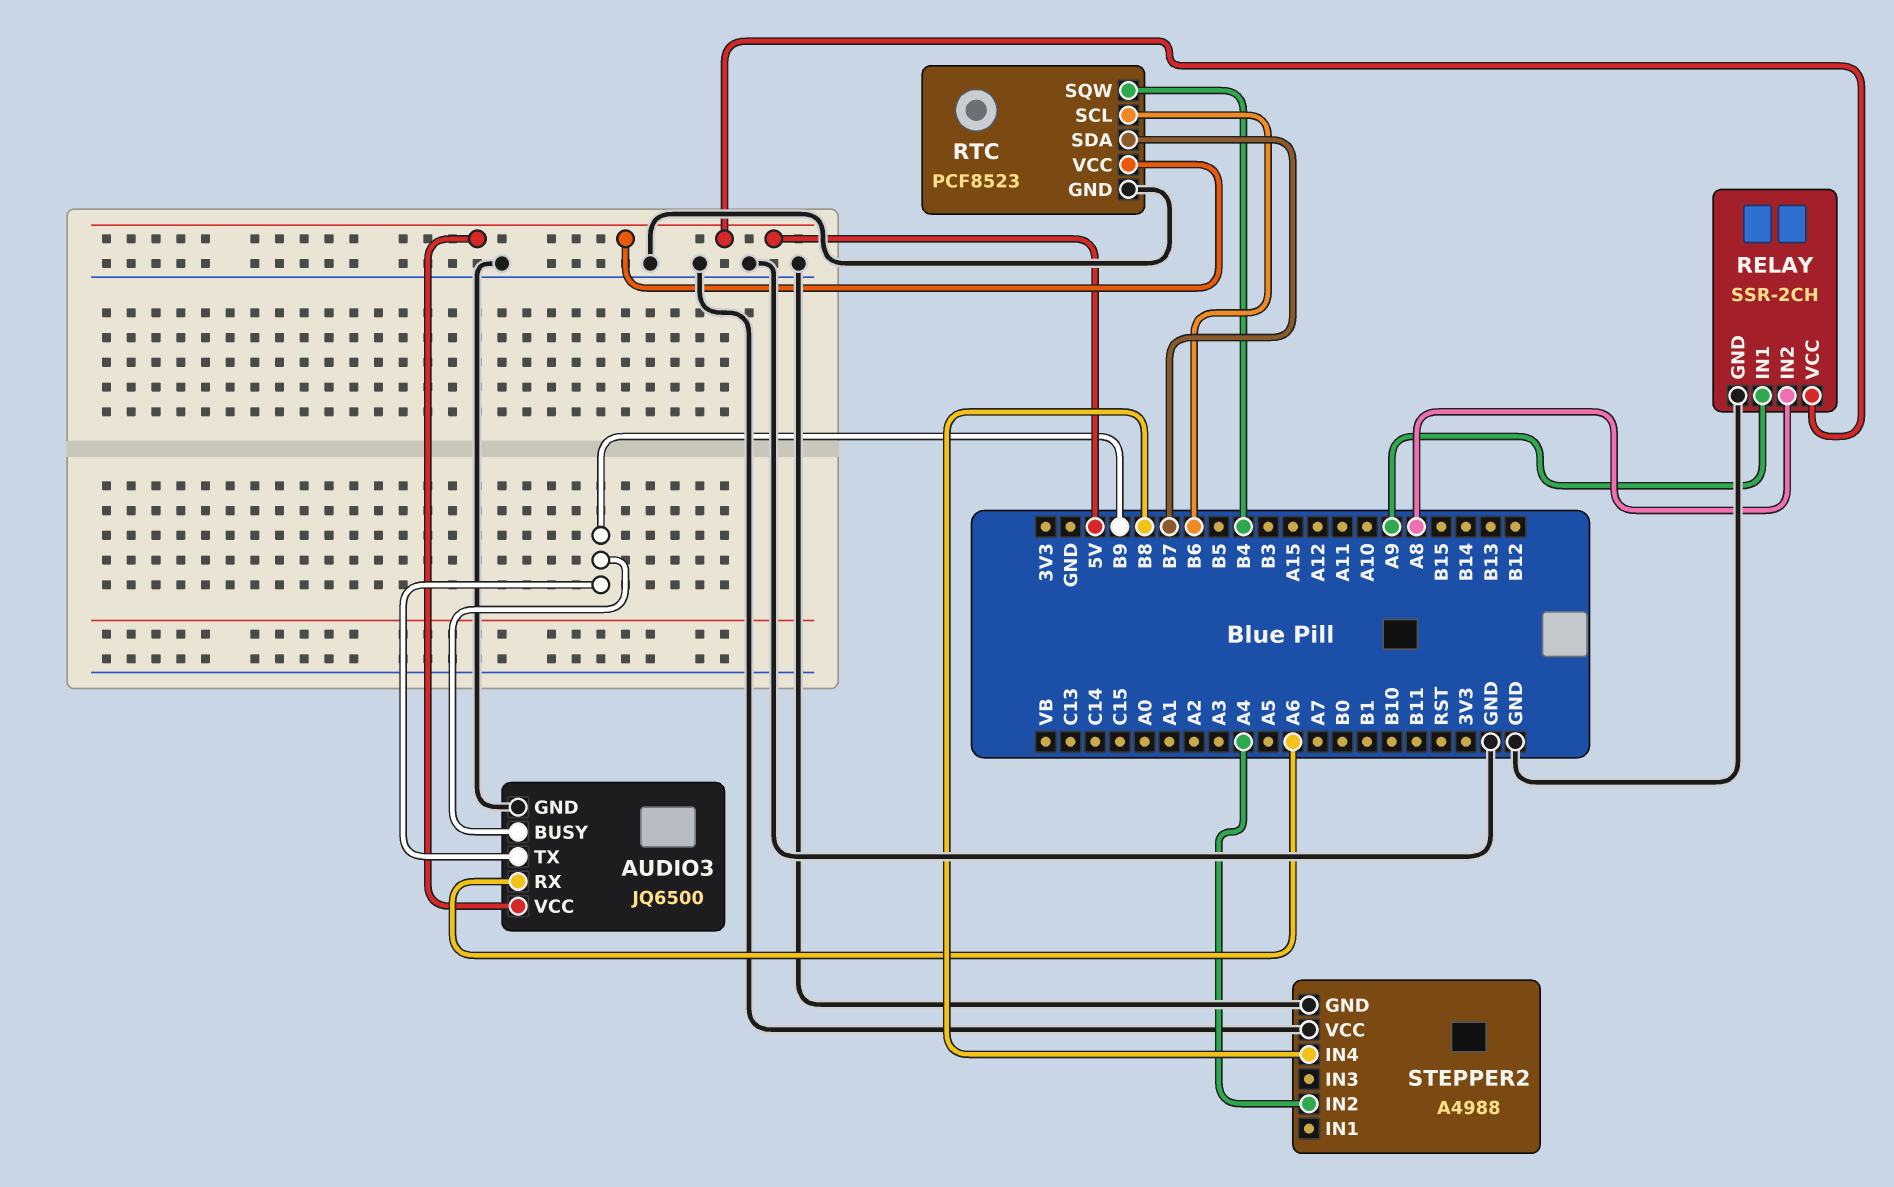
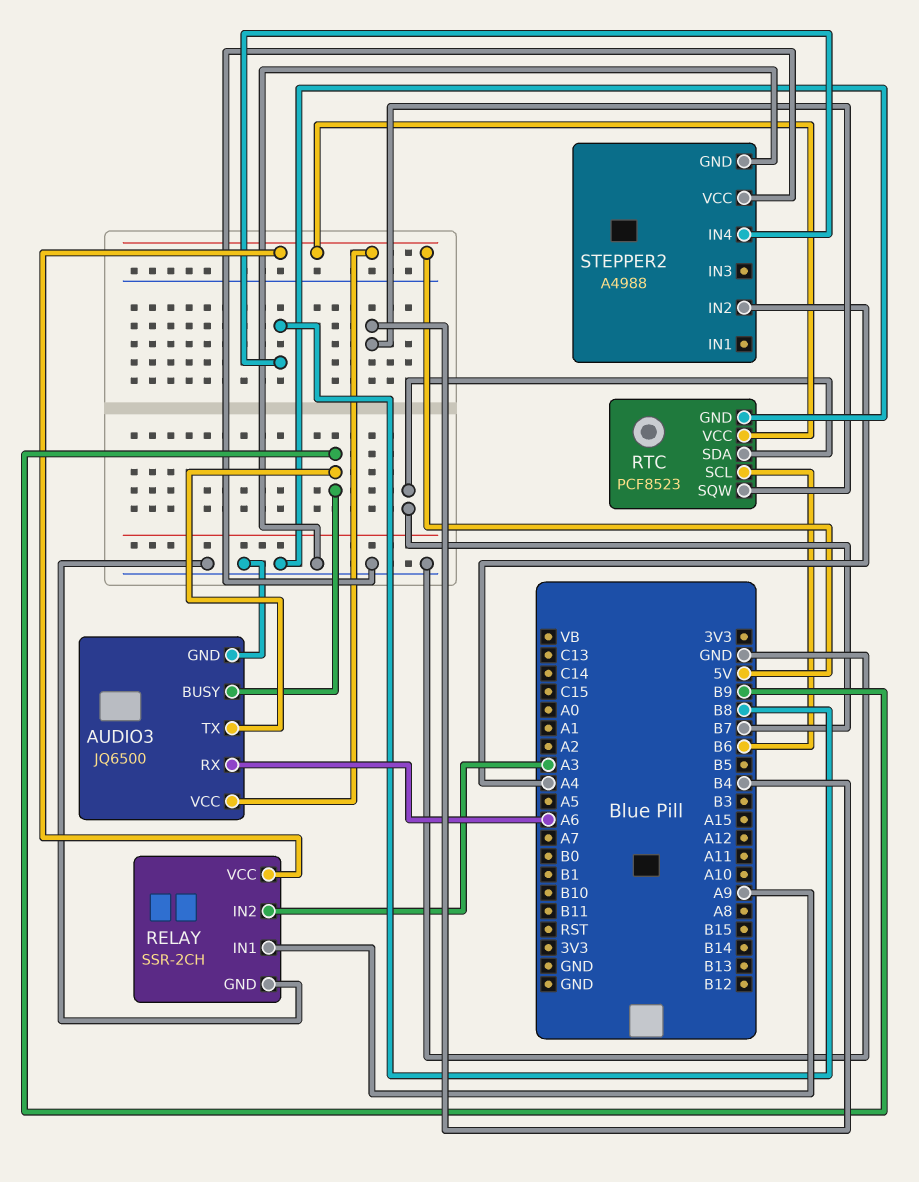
RELAY pin IN2: A8 -> A3

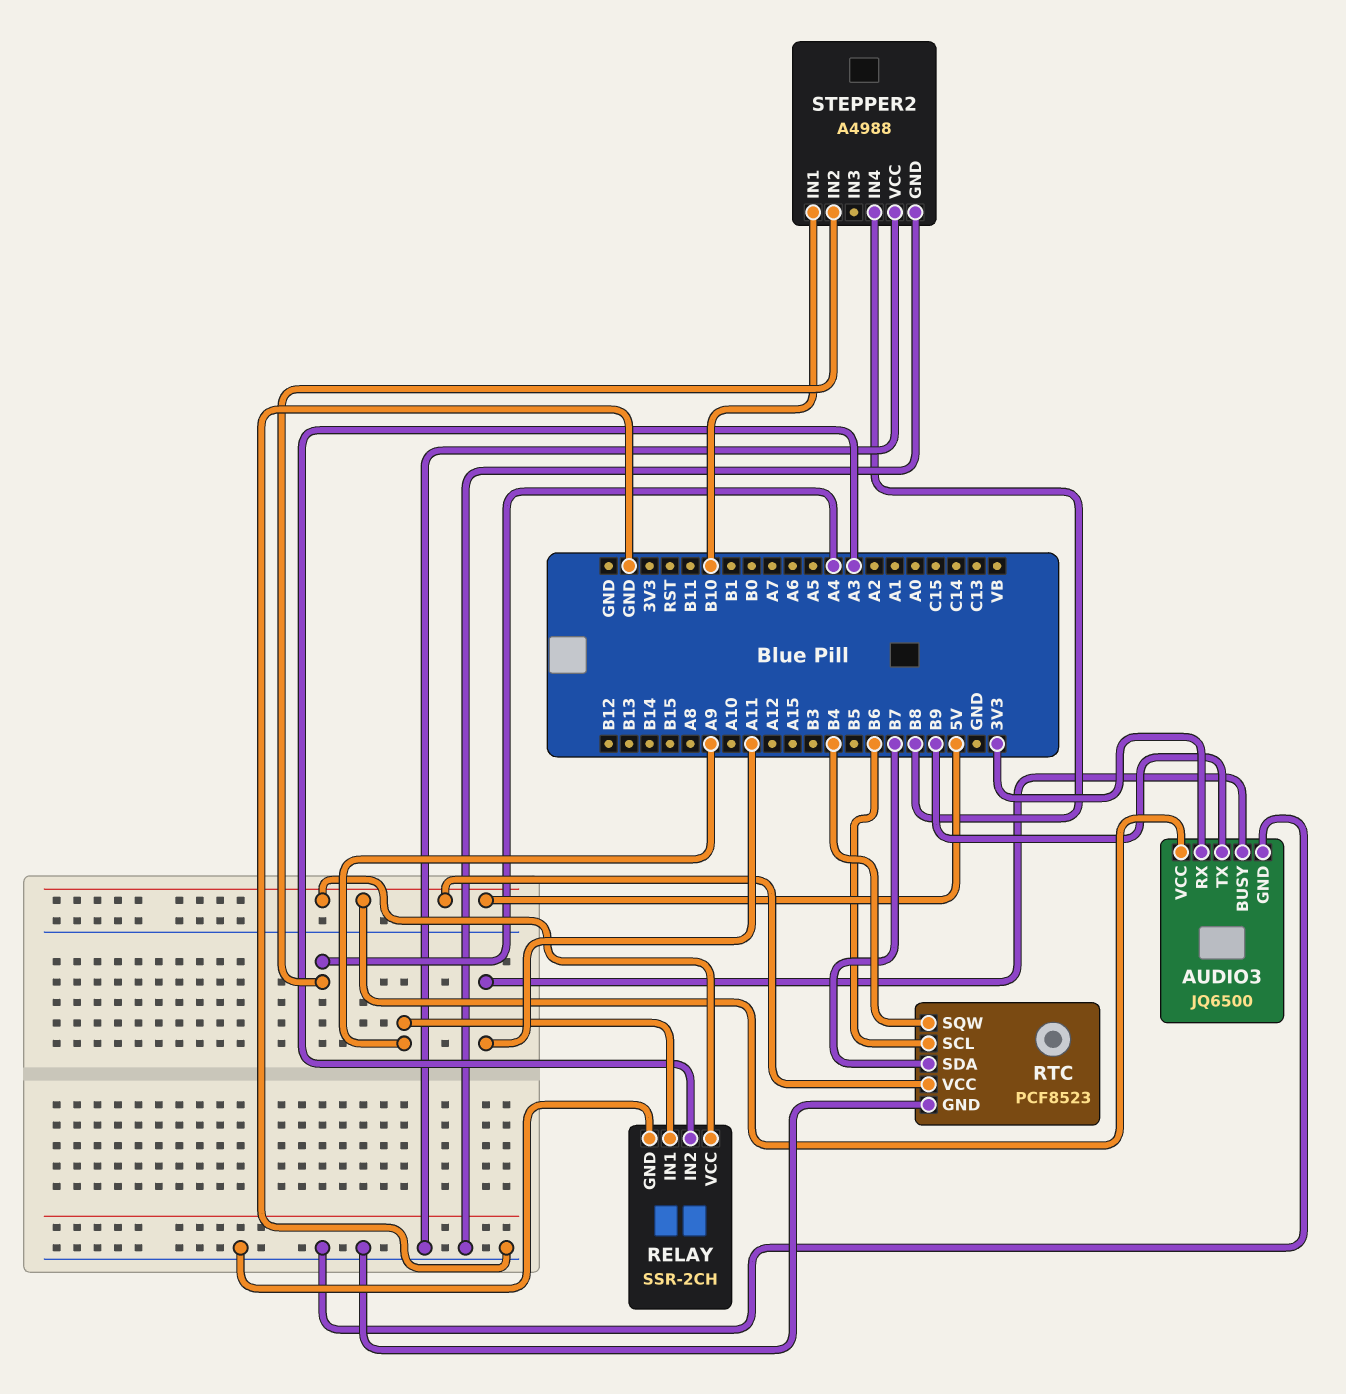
AUDIO3 pin BUSY: B9 -> A11
AUDIO3 pin RX: A6 -> 3V3
STEPPER2 pin IN1: none -> B10

